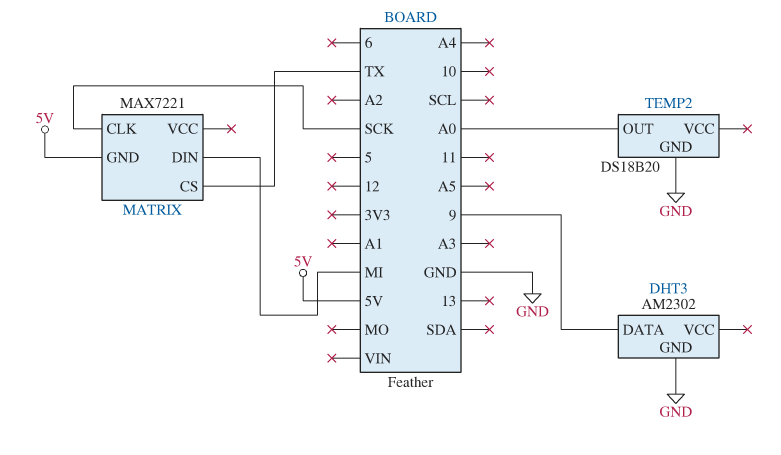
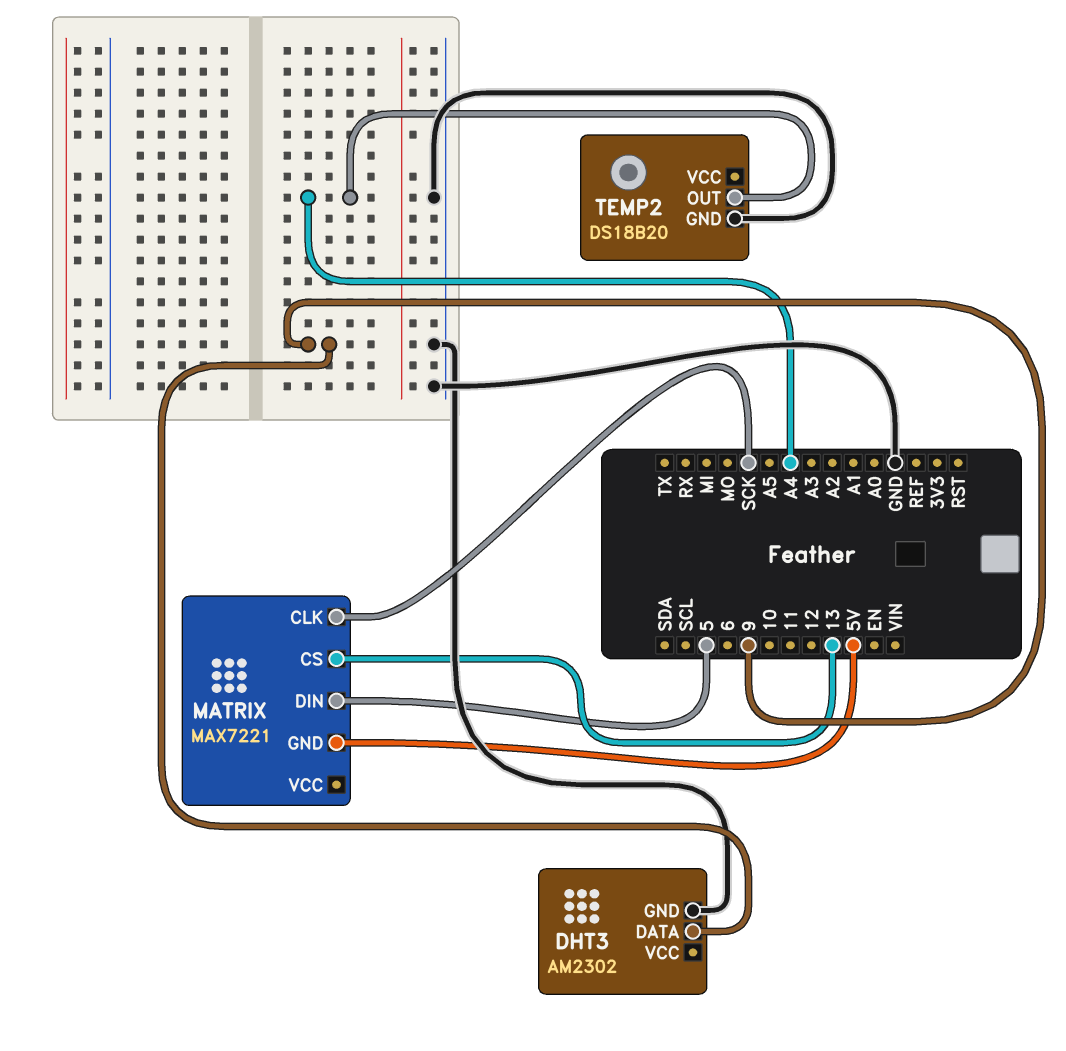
MATRIX pin CS: TX -> 13
MATRIX pin DIN: MI -> 5
TEMP2 pin OUT: A0 -> A4

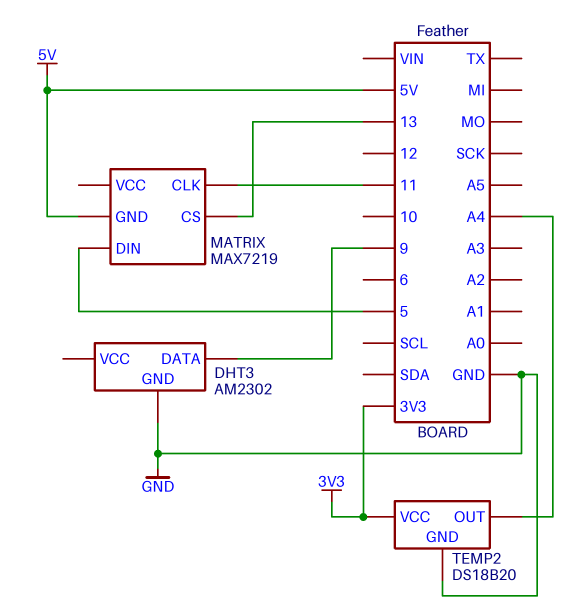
MATRIX: MAX7221 -> MAX7219
MATRIX pin CLK: SCK -> 11
TEMP2 pin VCC: none -> 3V3

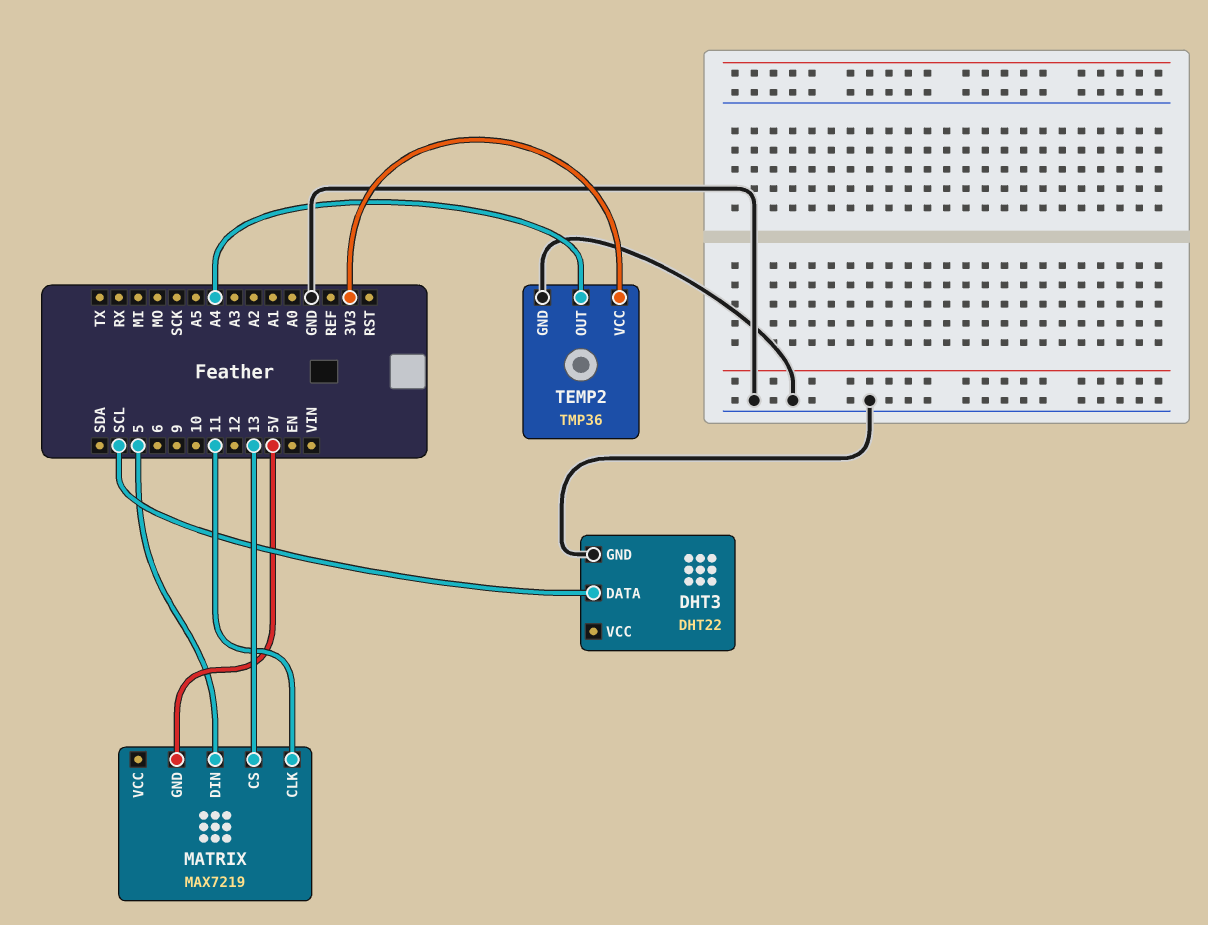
DHT3: AM2302 -> DHT22
DHT3 pin DATA: 9 -> SCL
TEMP2: DS18B20 -> TMP36

